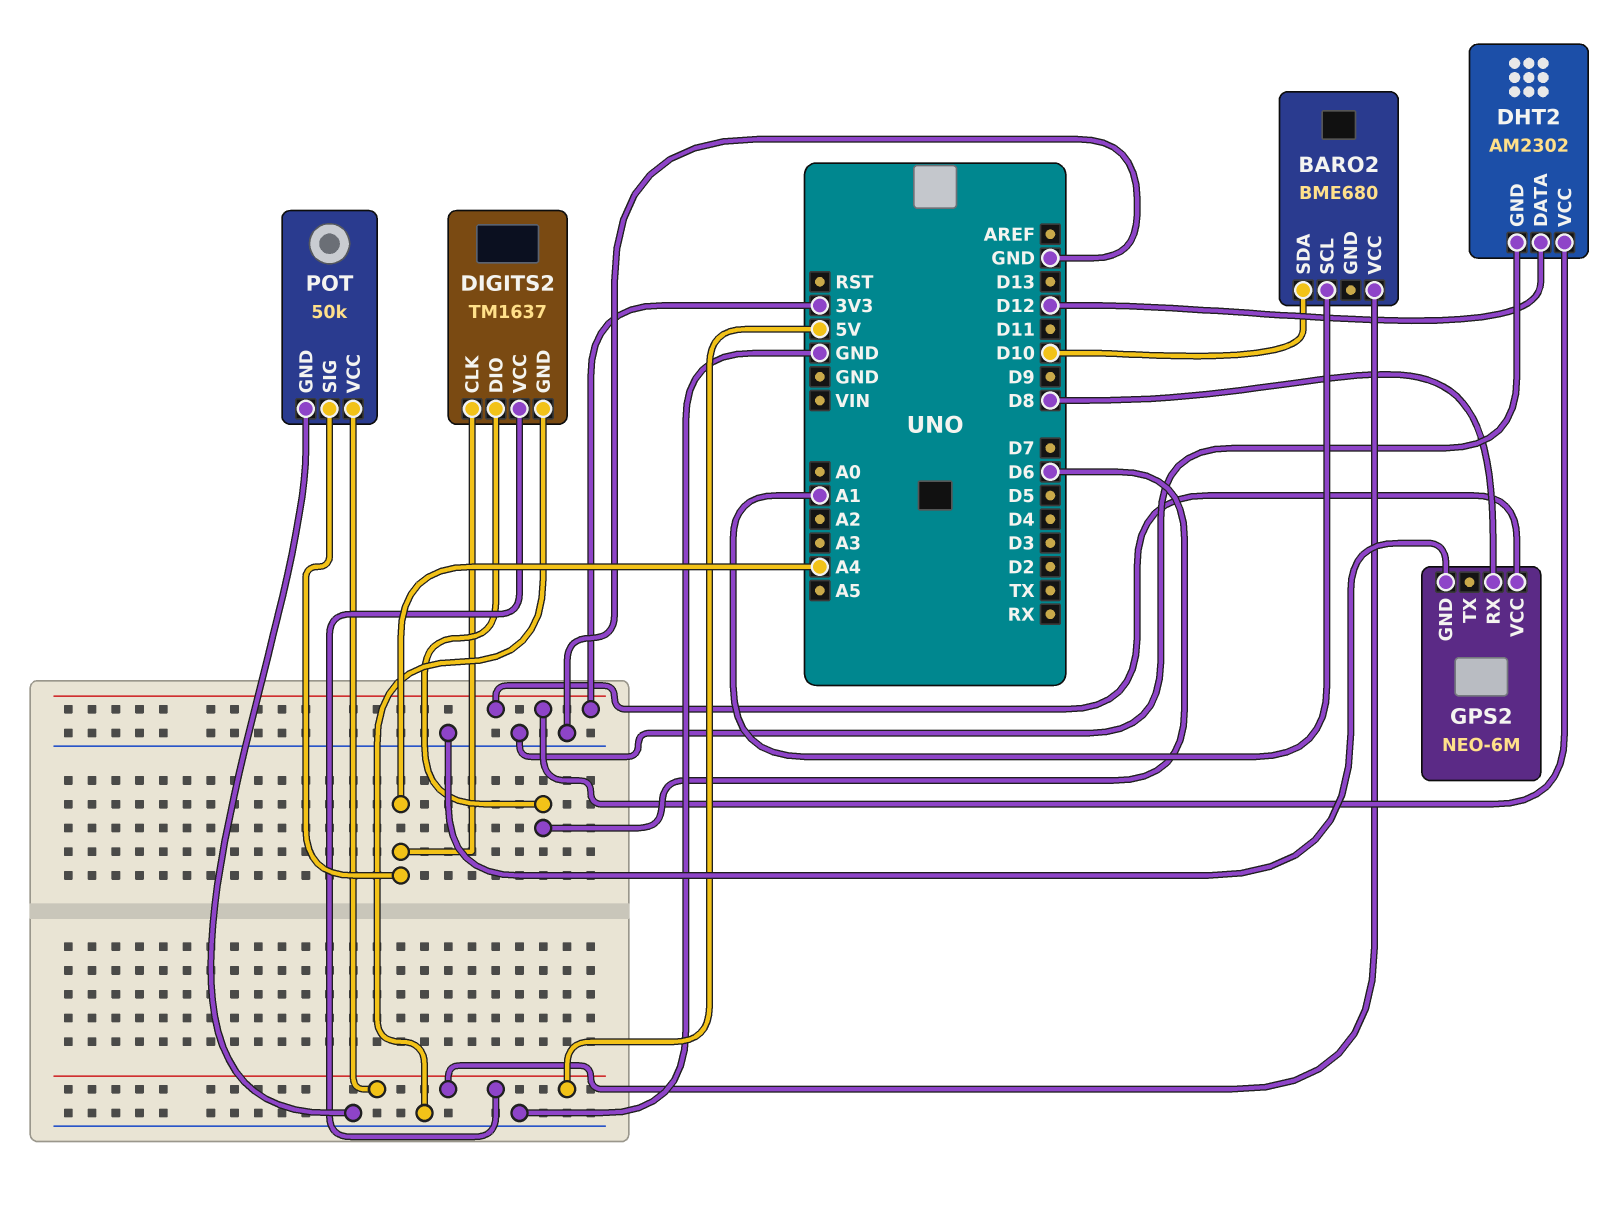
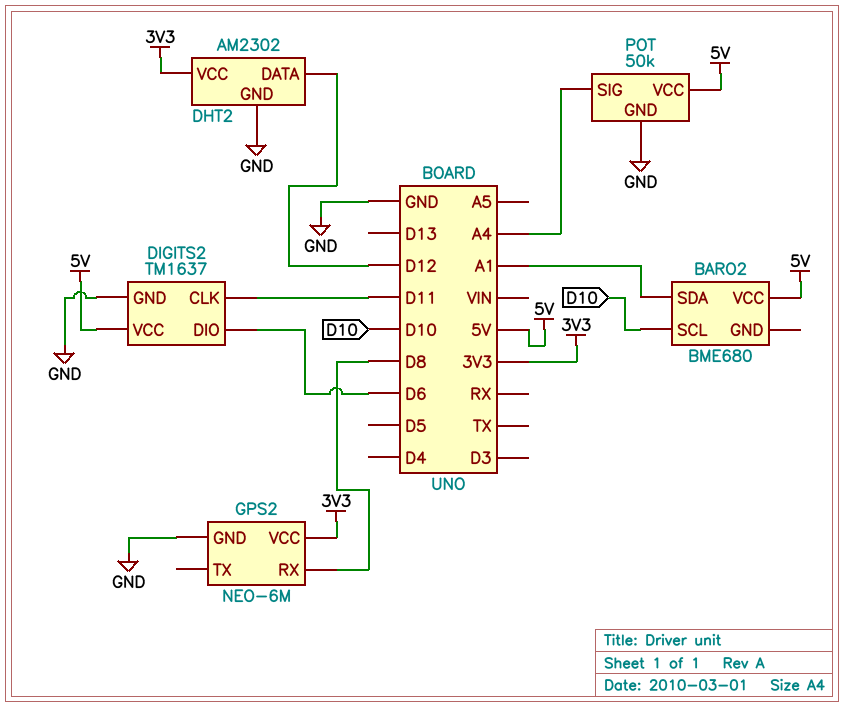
BARO2 pin SCL: A1 -> D10
BARO2 pin SDA: D10 -> A1
DIGITS2 pin CLK: A4 -> D11

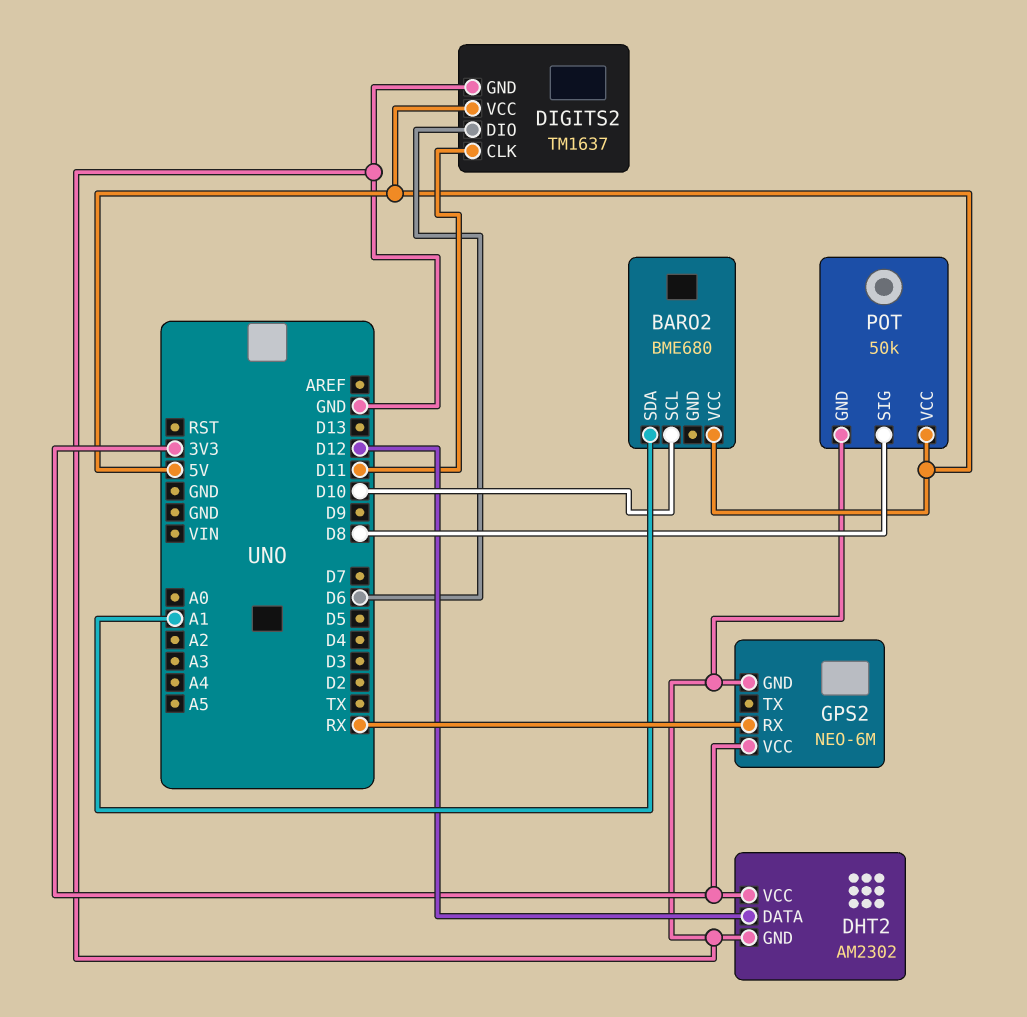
GPS2 pin RX: D8 -> RX
POT pin SIG: A4 -> D8

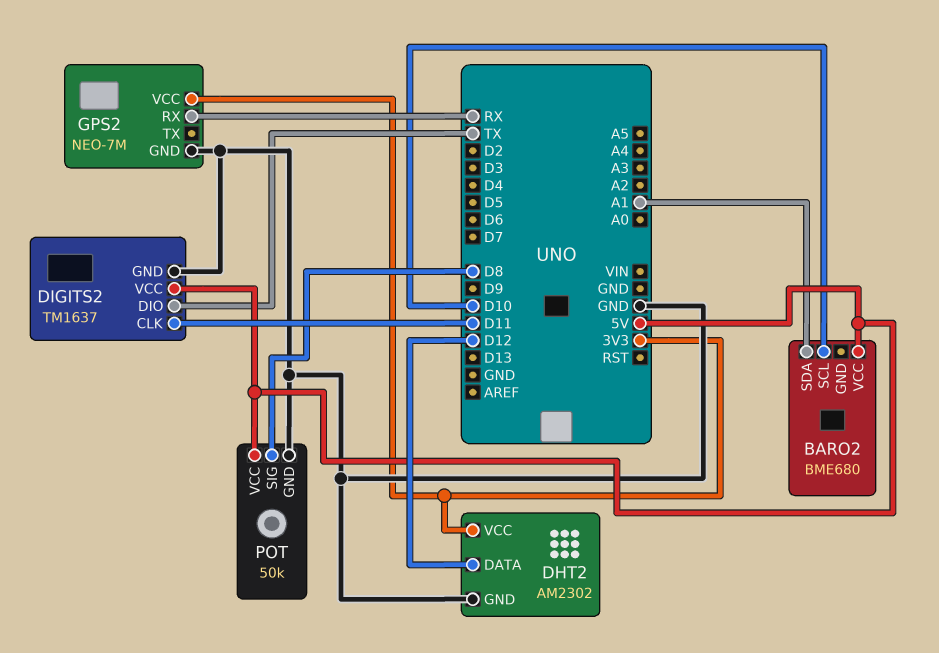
DIGITS2 pin DIO: D6 -> TX
GPS2: NEO-6M -> NEO-7M

